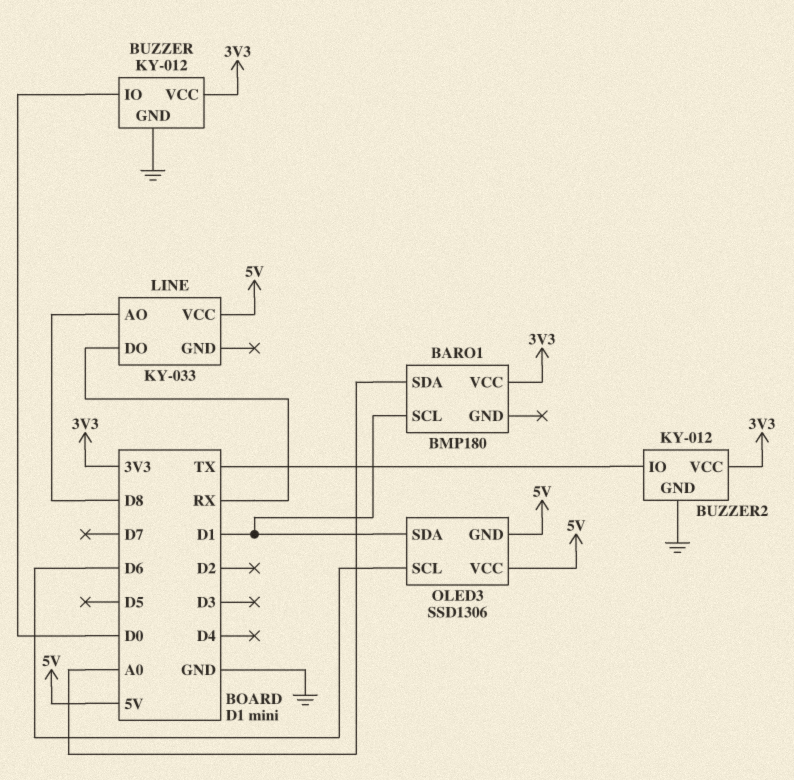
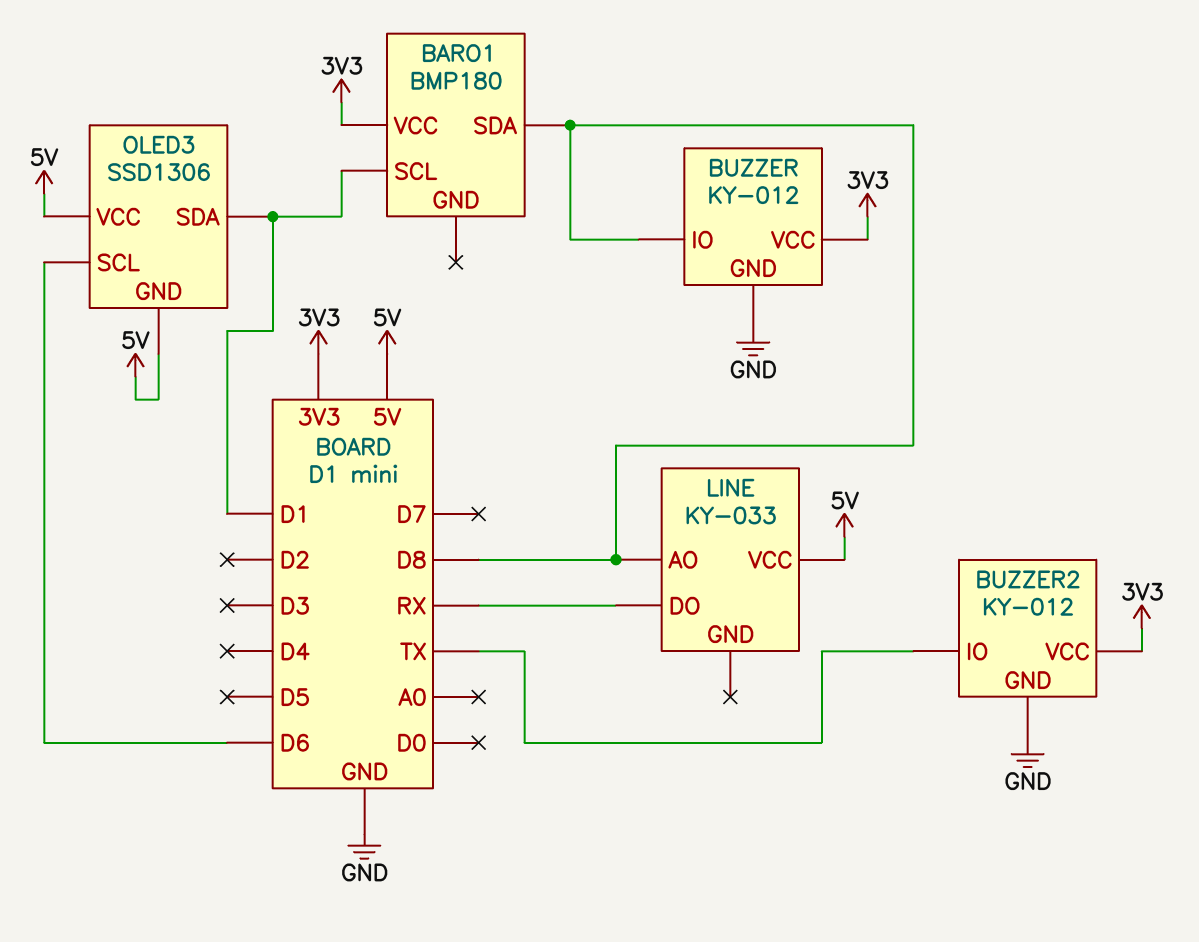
BARO1 pin SDA: A0 -> D8
BUZZER pin IO: D0 -> D8

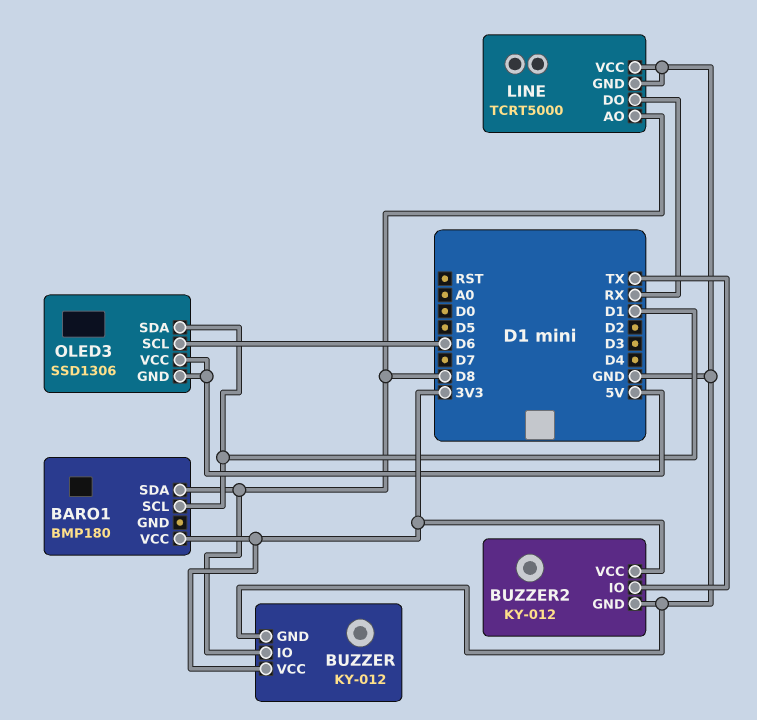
LINE: KY-033 -> TCRT5000
LINE pin GND: none -> GND
LINE pin VCC: 5V -> GND

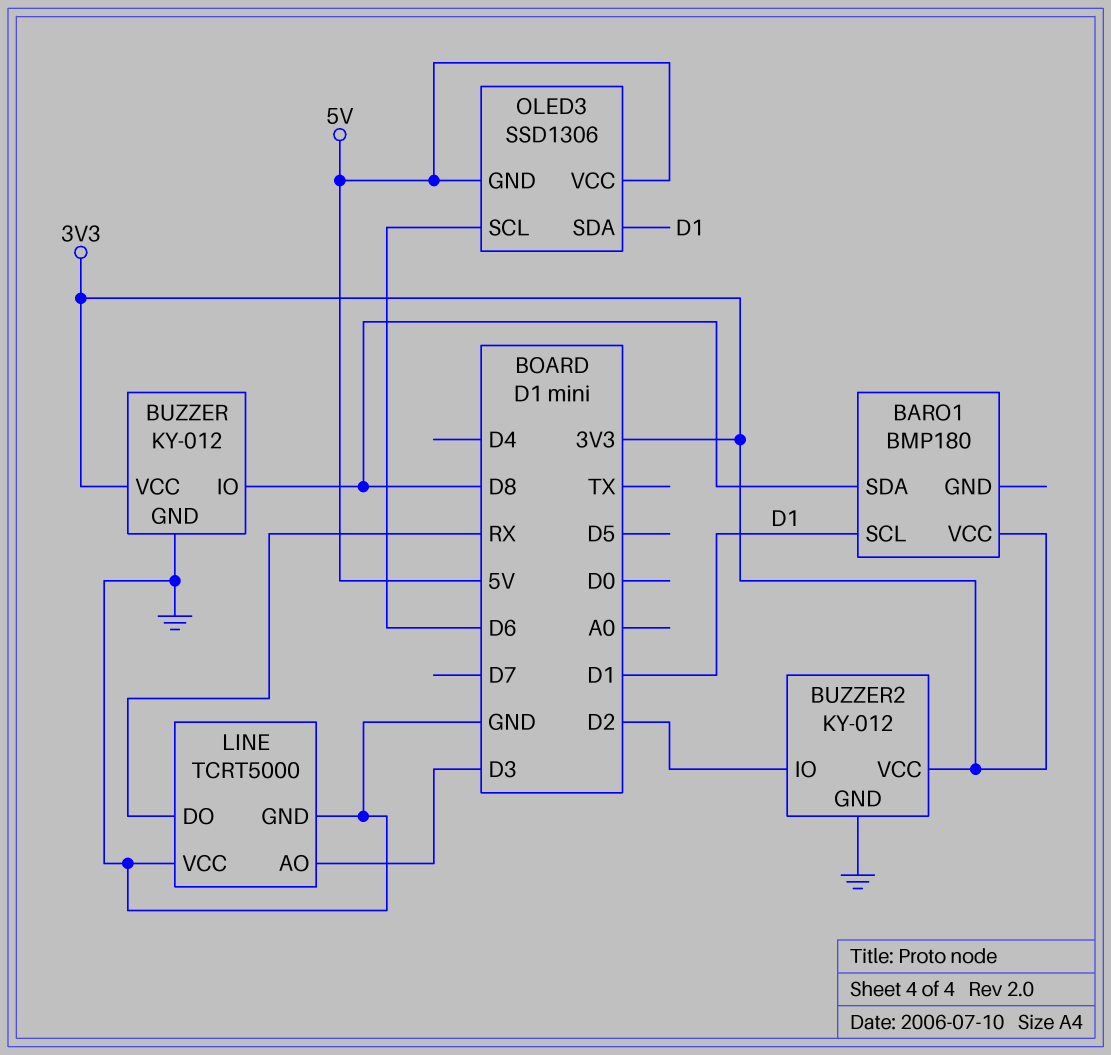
BUZZER2 pin IO: TX -> D2
LINE pin AO: D8 -> D3

